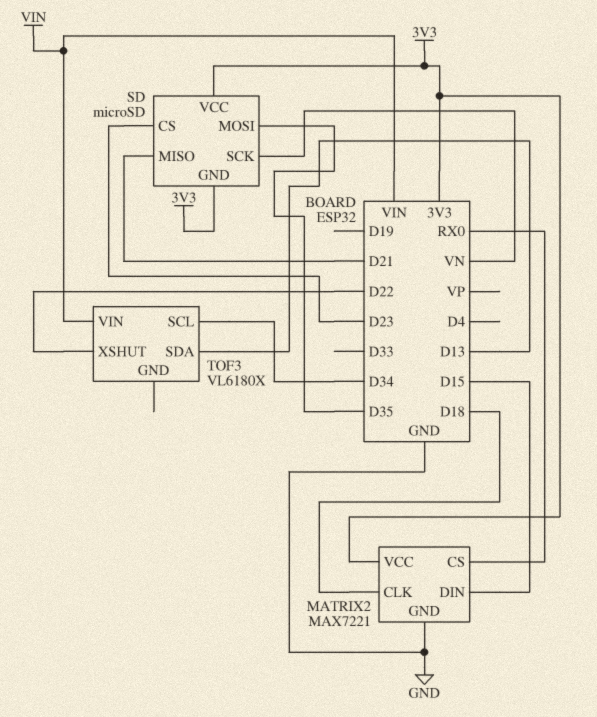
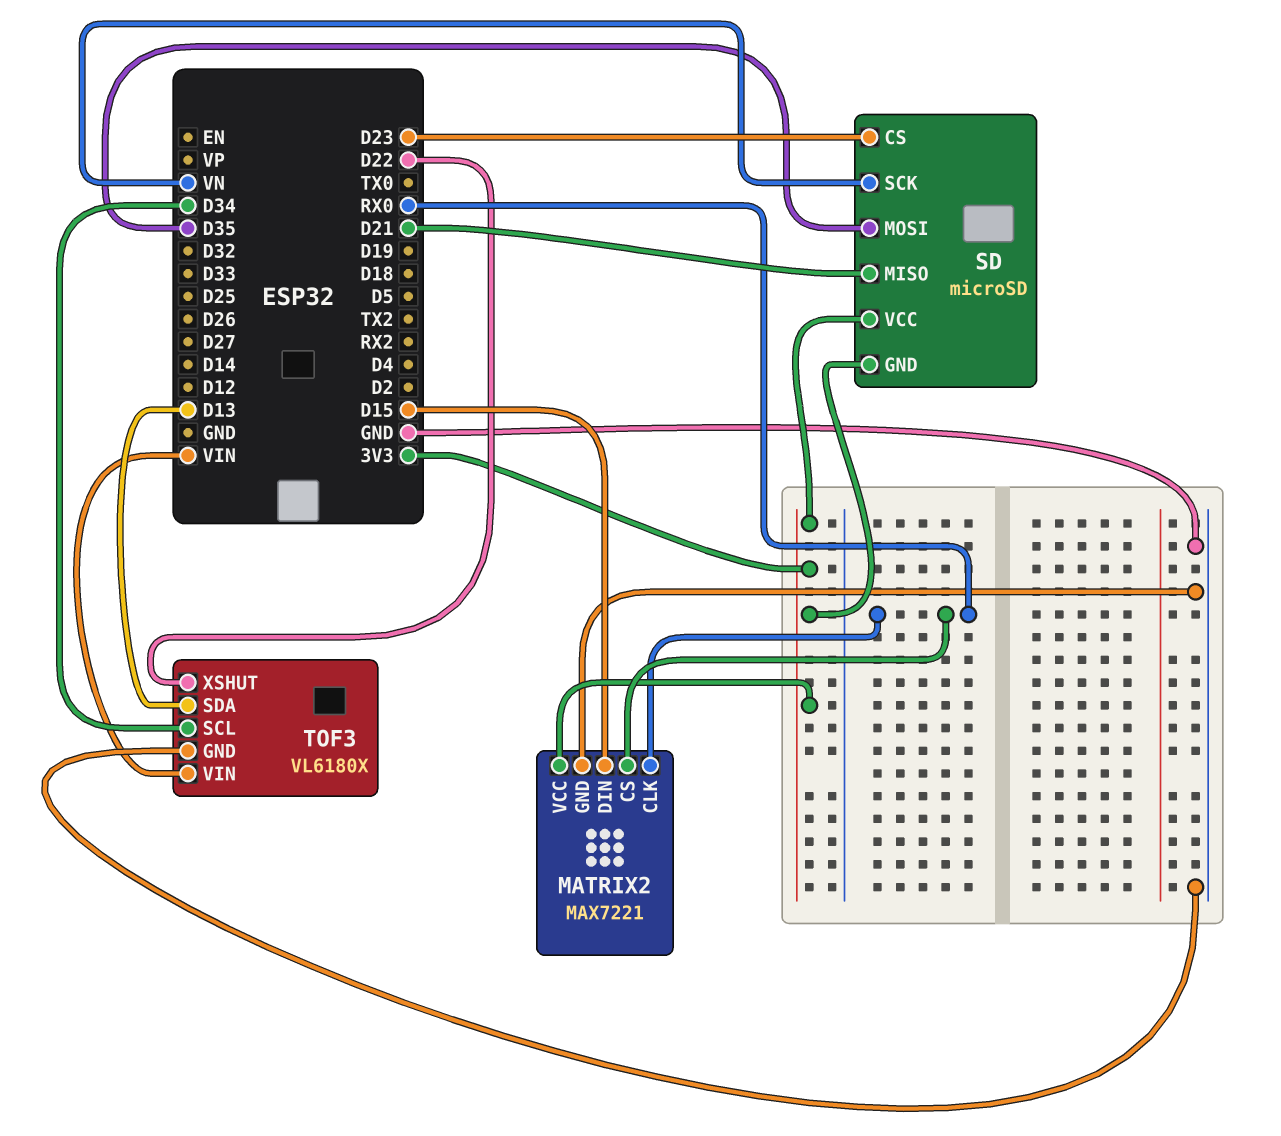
MATRIX2 pin CLK: D18 -> RX0
TOF3 pin GND: none -> GND

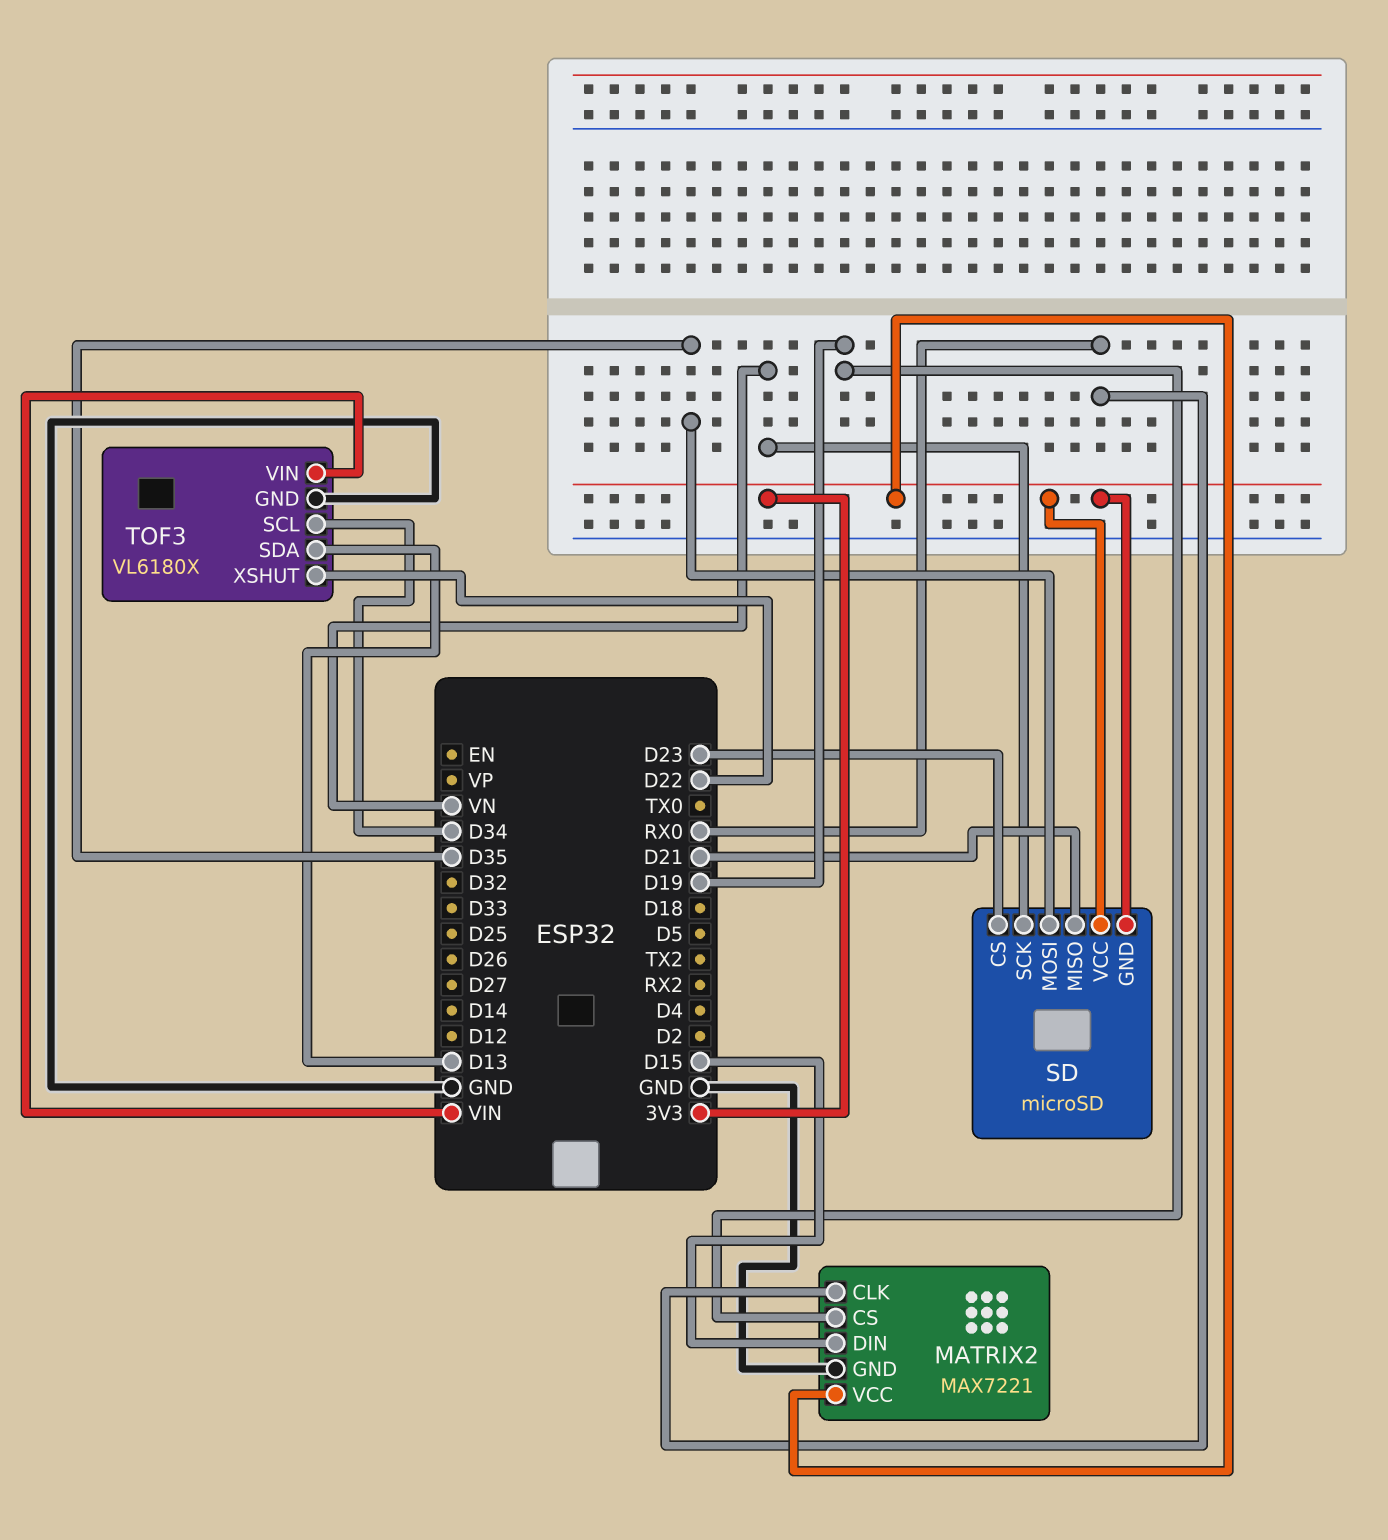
MATRIX2 pin CS: RX0 -> D19

